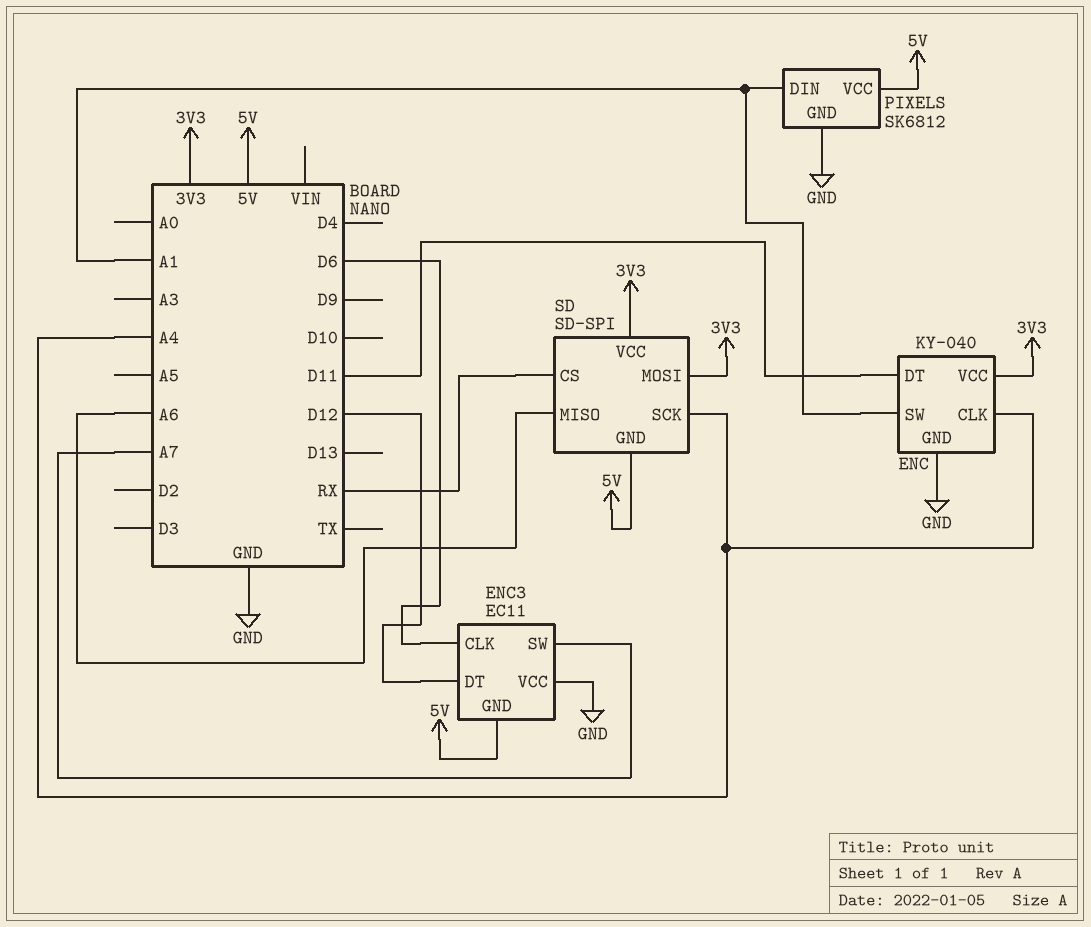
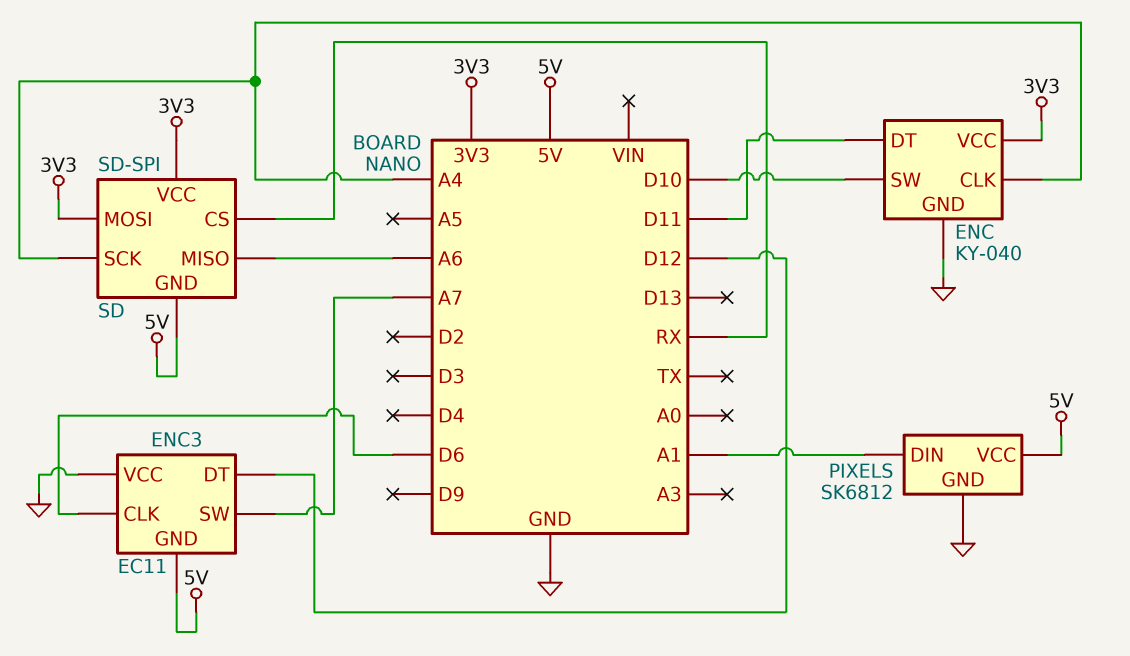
ENC pin SW: A1 -> D10

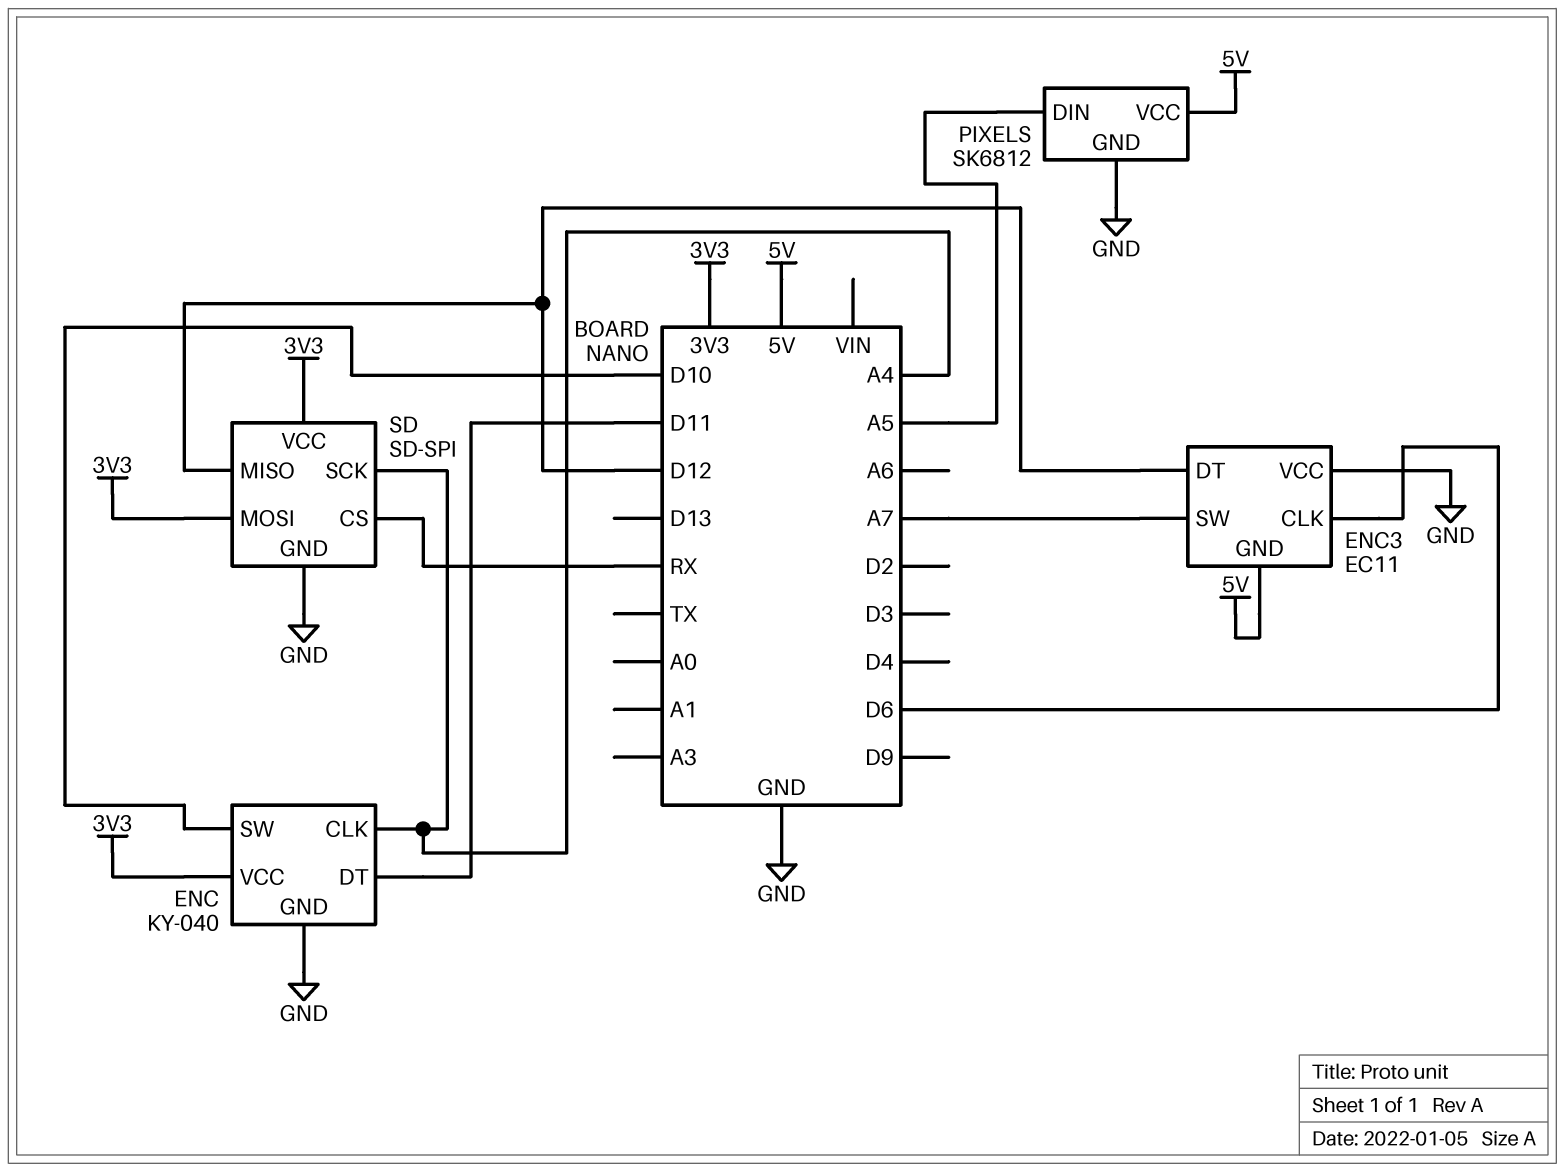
PIXELS pin DIN: A1 -> A5
SD pin GND: 5V -> GND
SD pin MISO: A6 -> D12

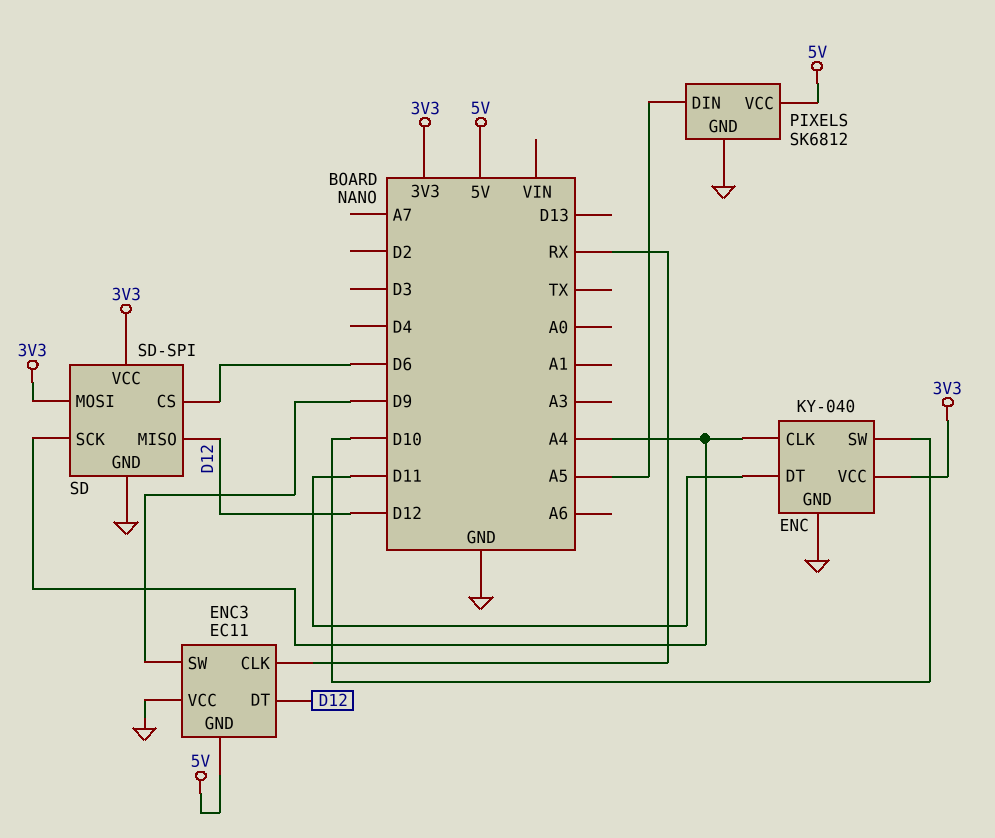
ENC3 pin CLK: D6 -> RX
ENC3 pin SW: A7 -> D9
SD pin CS: RX -> D6

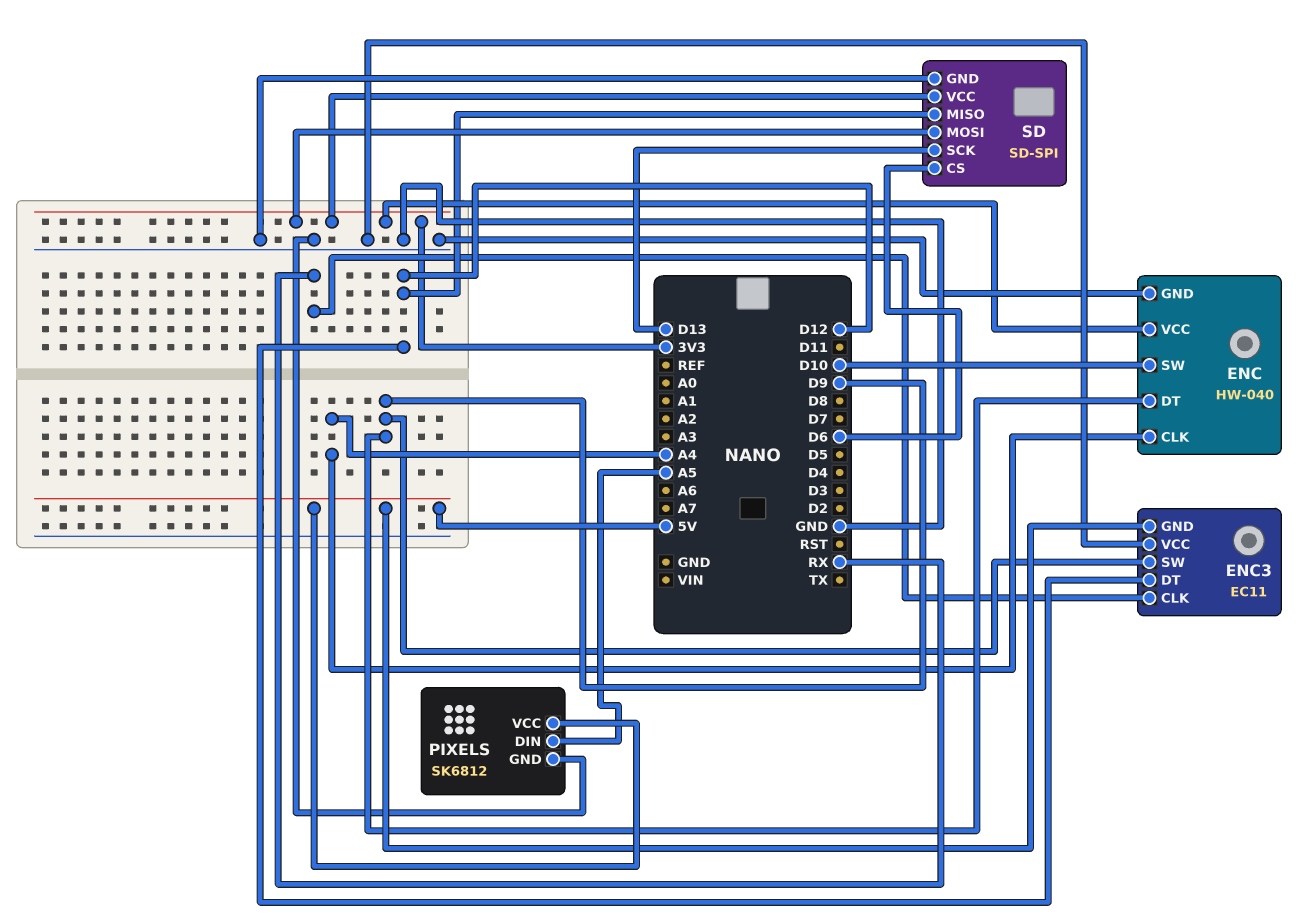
ENC: KY-040 -> HW-040
ENC pin DT: D11 -> D9
SD pin SCK: A4 -> D13

